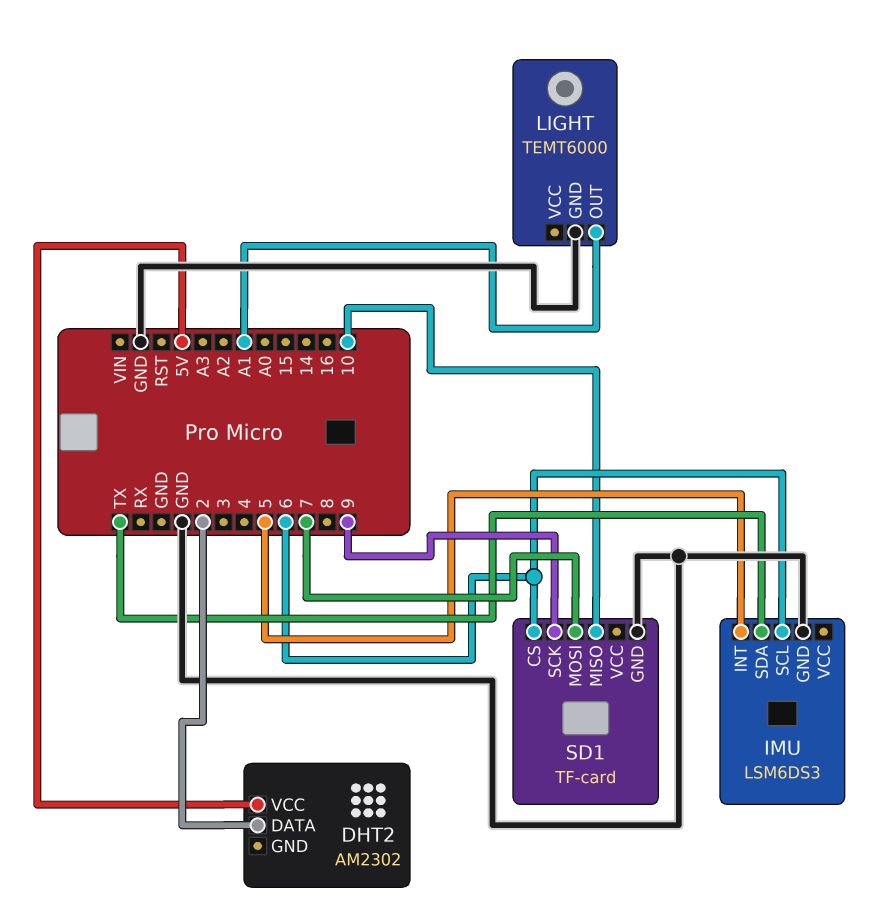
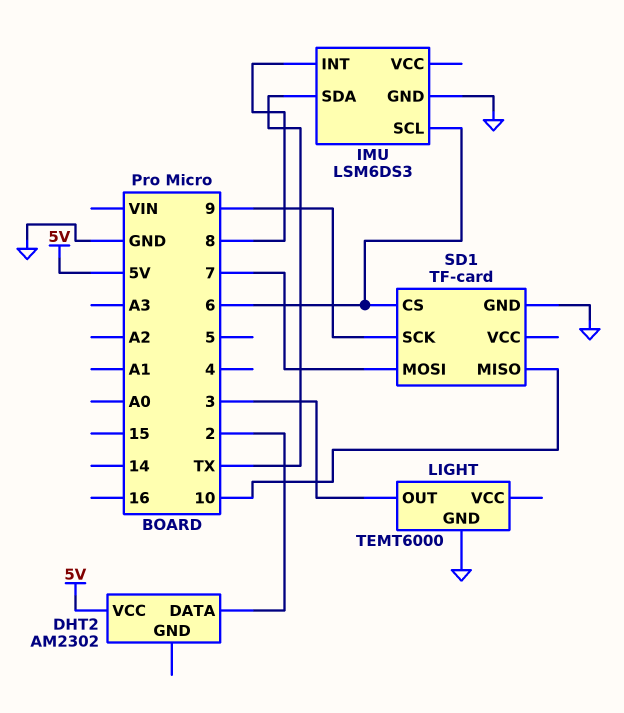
IMU pin INT: 5 -> 8
LIGHT pin OUT: A1 -> 3

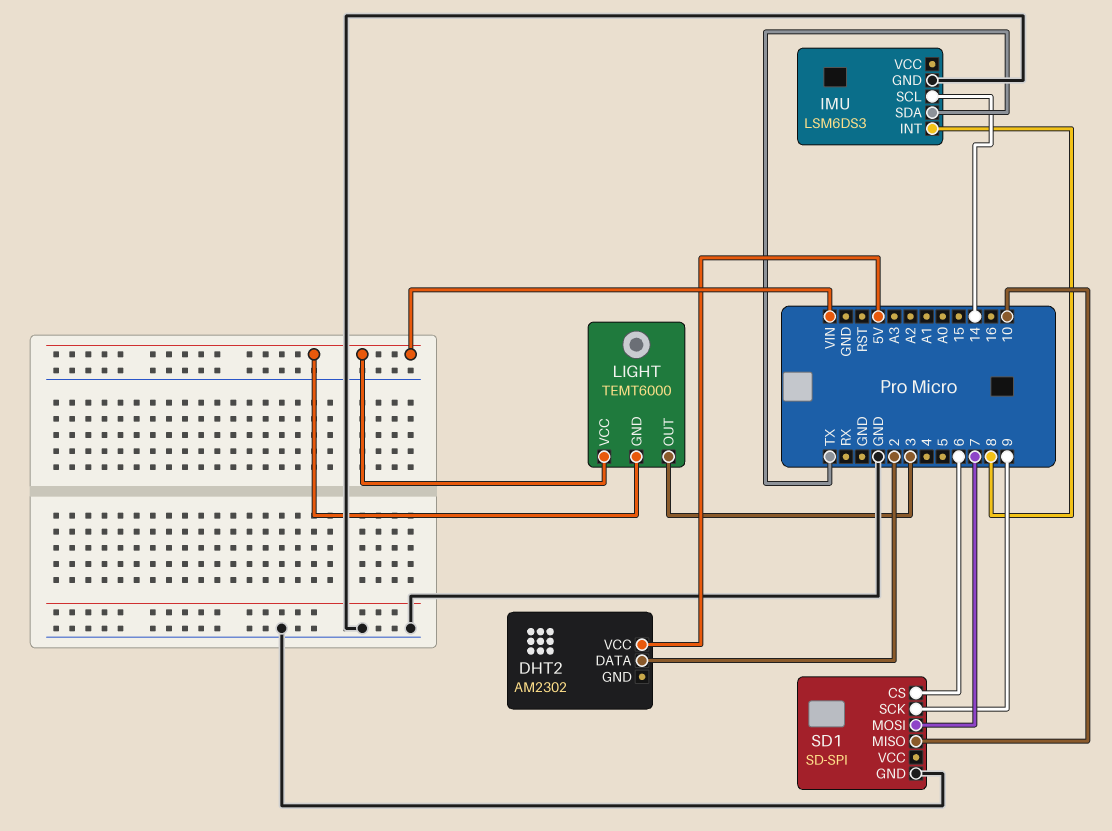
IMU pin SCL: 6 -> 14
LIGHT pin GND: GND -> VIN
LIGHT pin VCC: none -> VIN
SD1: TF-card -> SD-SPI

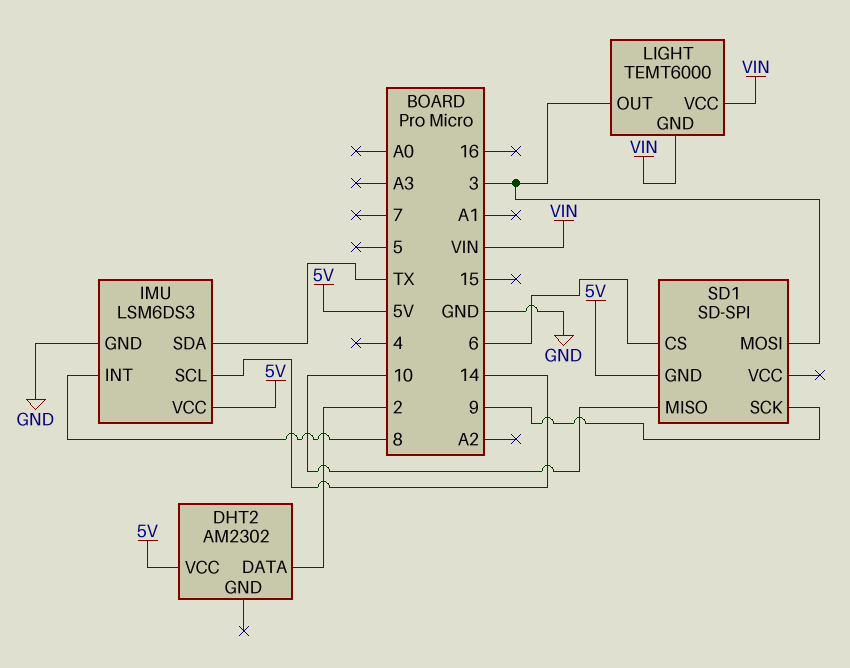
IMU pin VCC: none -> 5V
SD1 pin GND: GND -> 5V
SD1 pin MOSI: 7 -> 3

